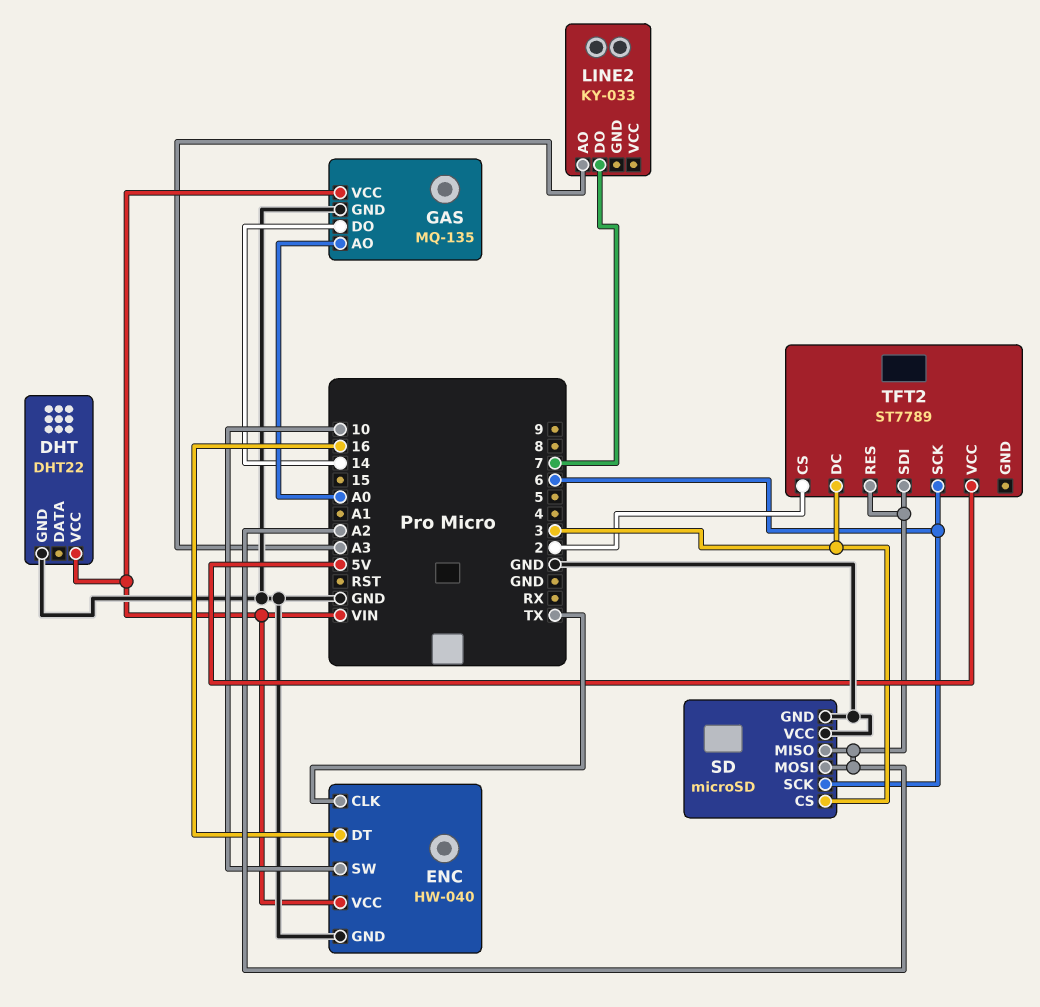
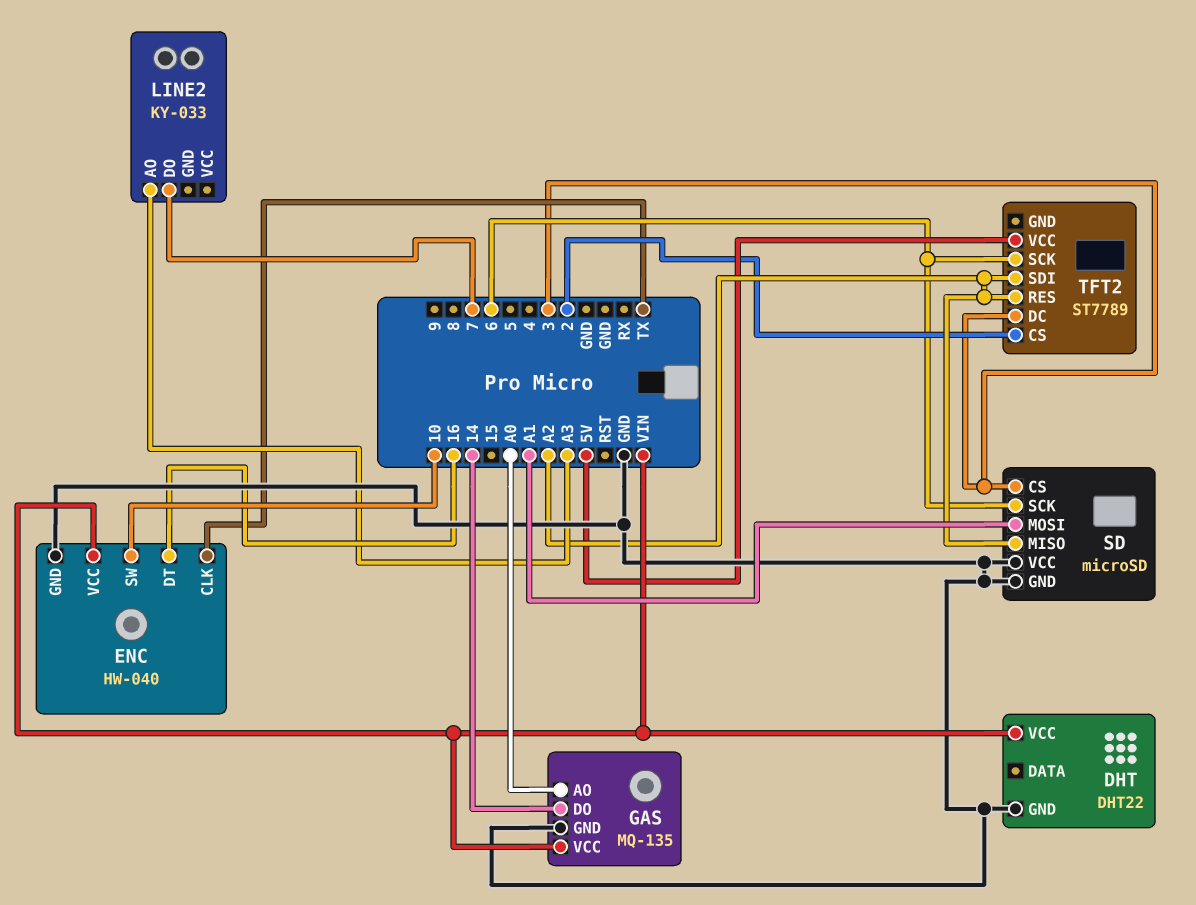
SD pin MOSI: A2 -> A1

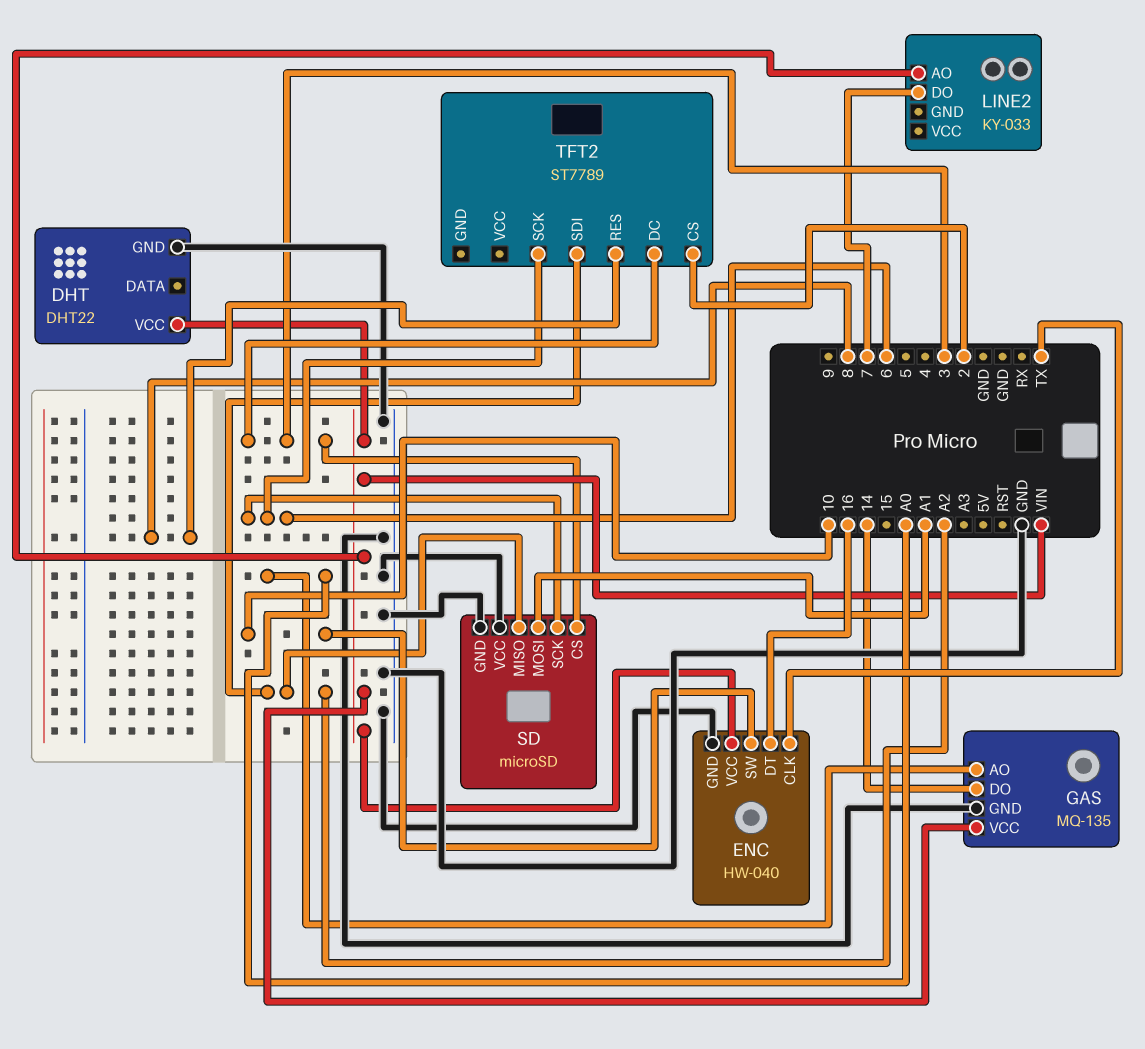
LINE2 pin AO: A3 -> VIN
TFT2 pin RES: A2 -> 8
TFT2 pin VCC: 5V -> none

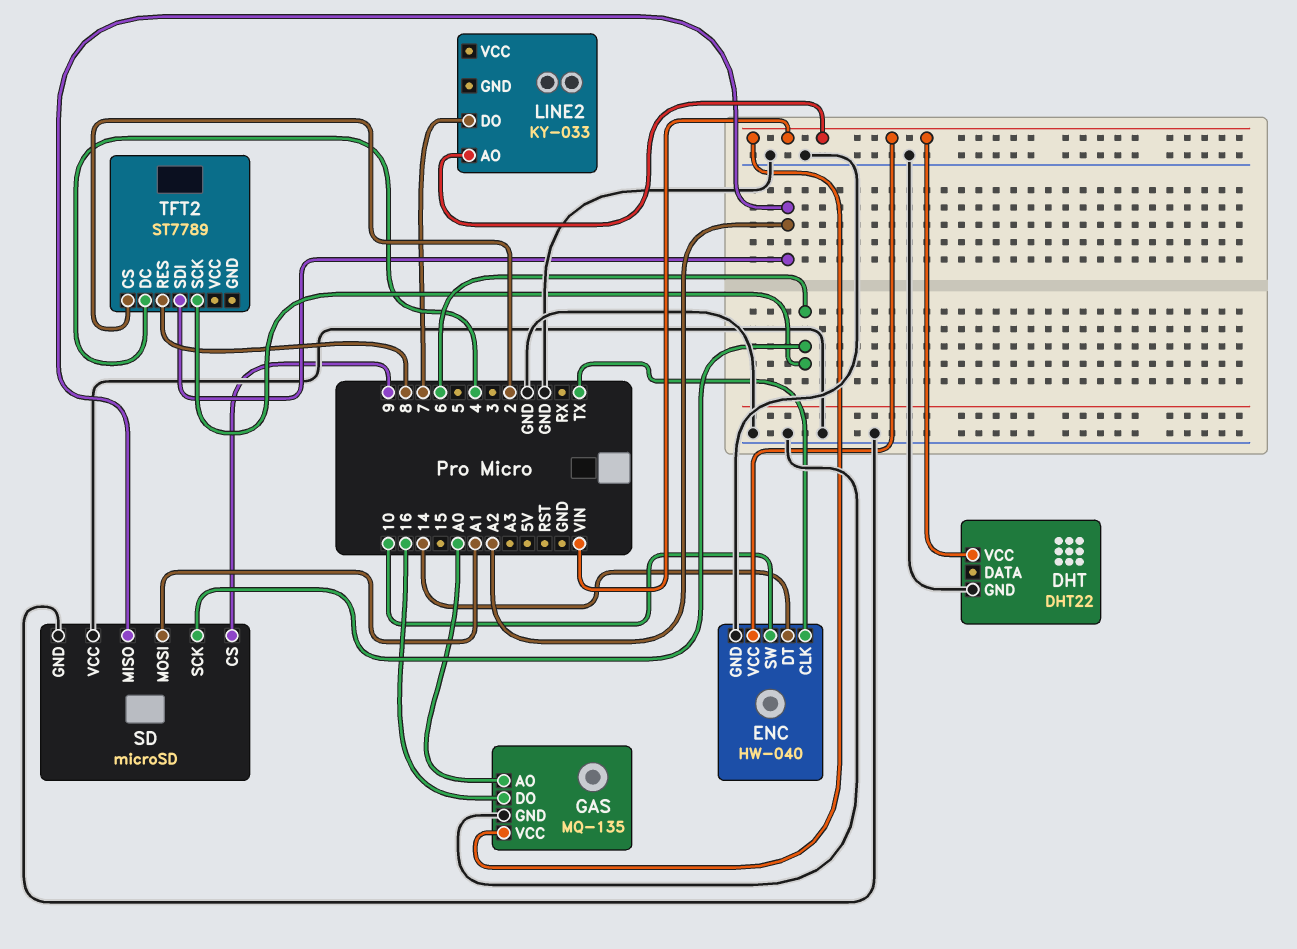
ENC pin DT: 16 -> 14
GAS pin DO: 14 -> 16
SD pin CS: 3 -> 9
TFT2 pin DC: 3 -> 4

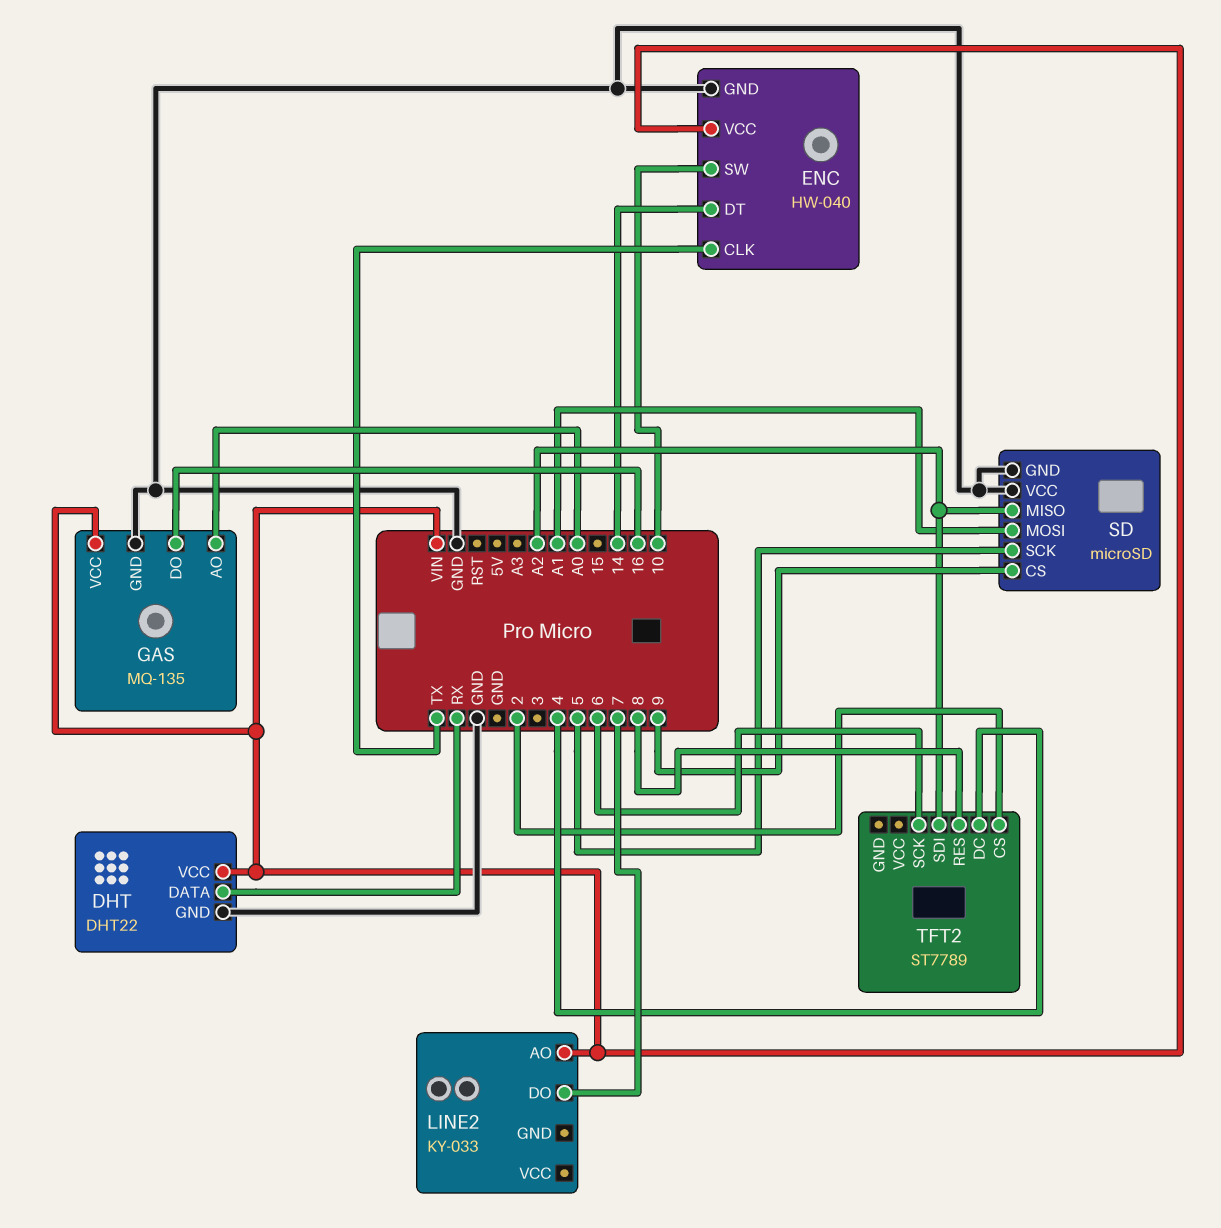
DHT pin DATA: none -> RX
SD pin SCK: 6 -> 5

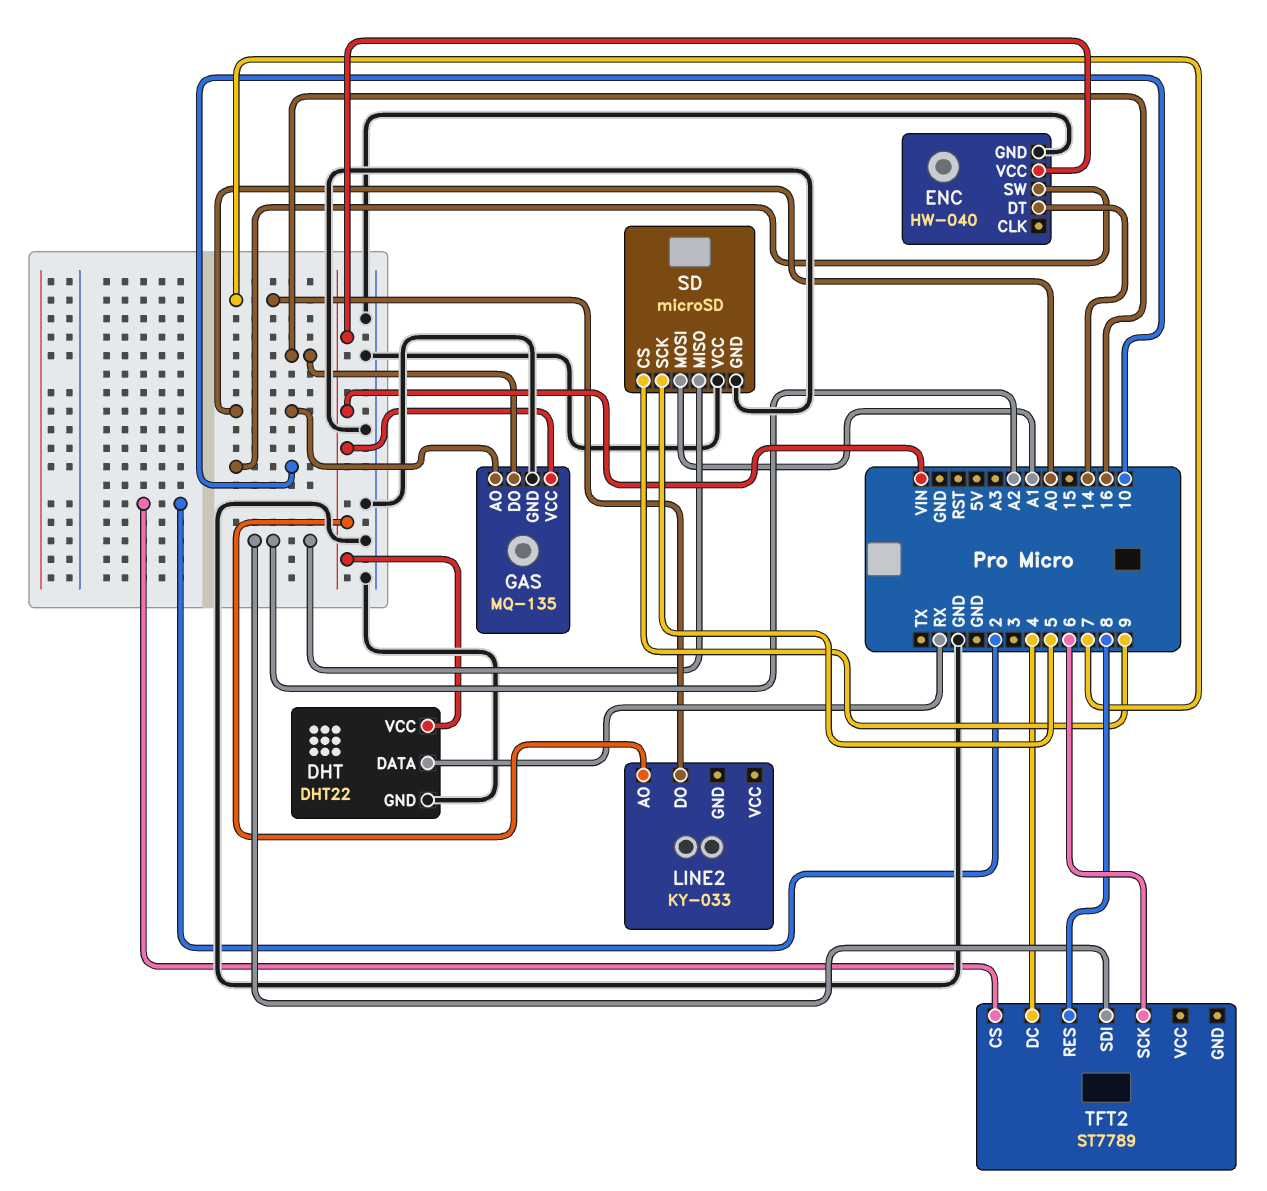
ENC pin CLK: TX -> none

